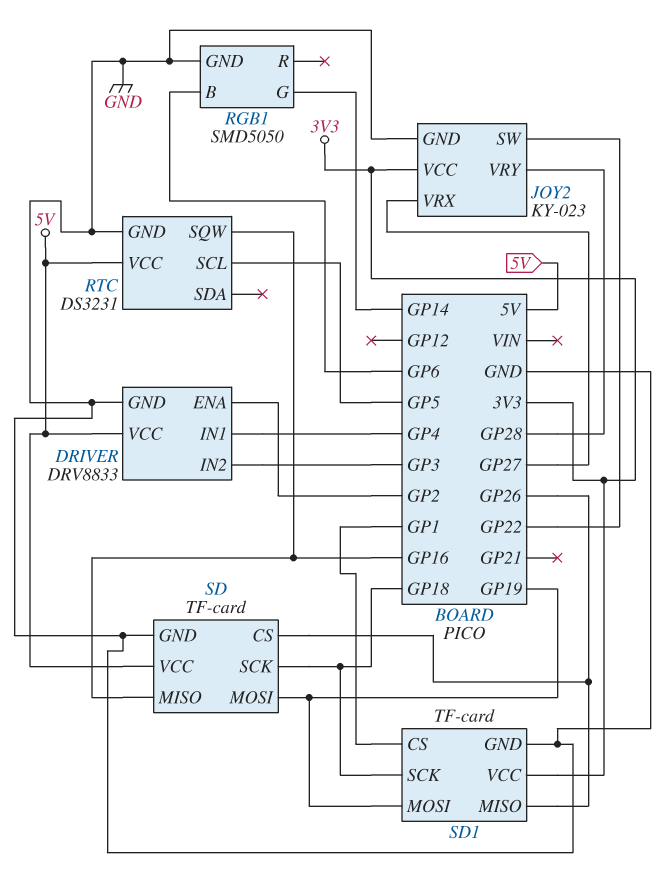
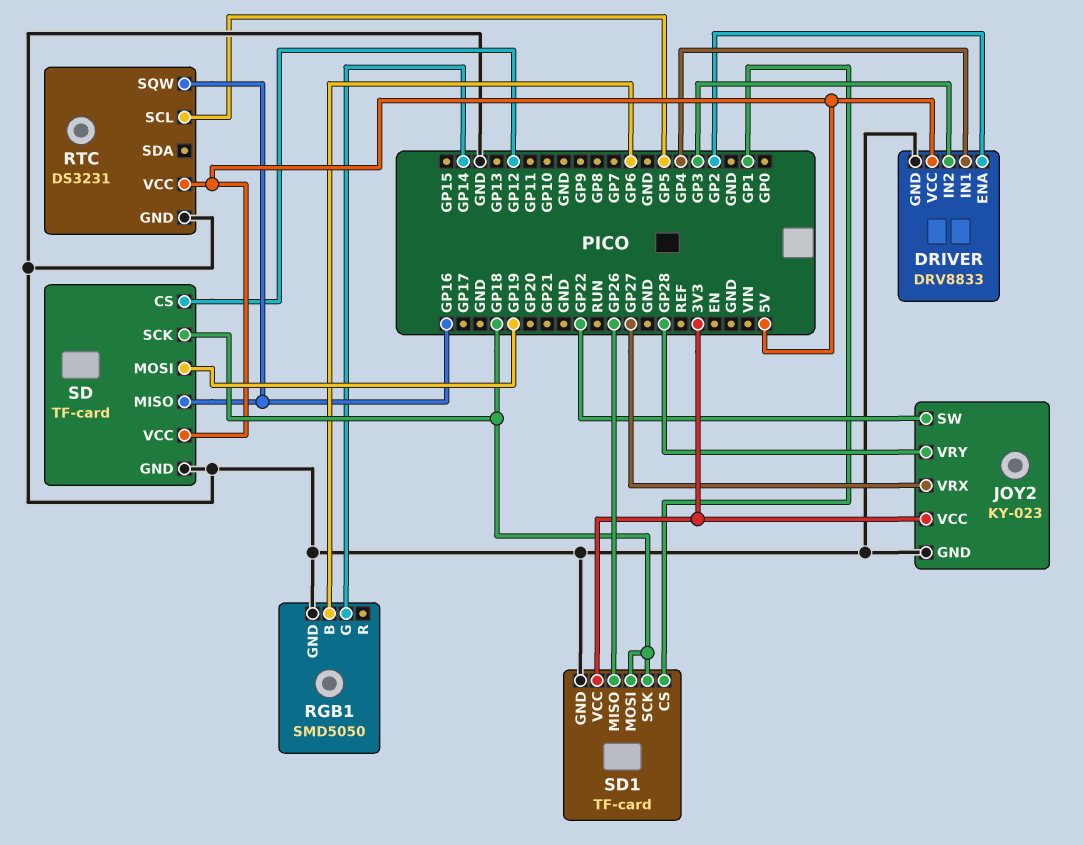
SD pin CS: GP26 -> GP12
SD1 pin MOSI: GP19 -> GP18

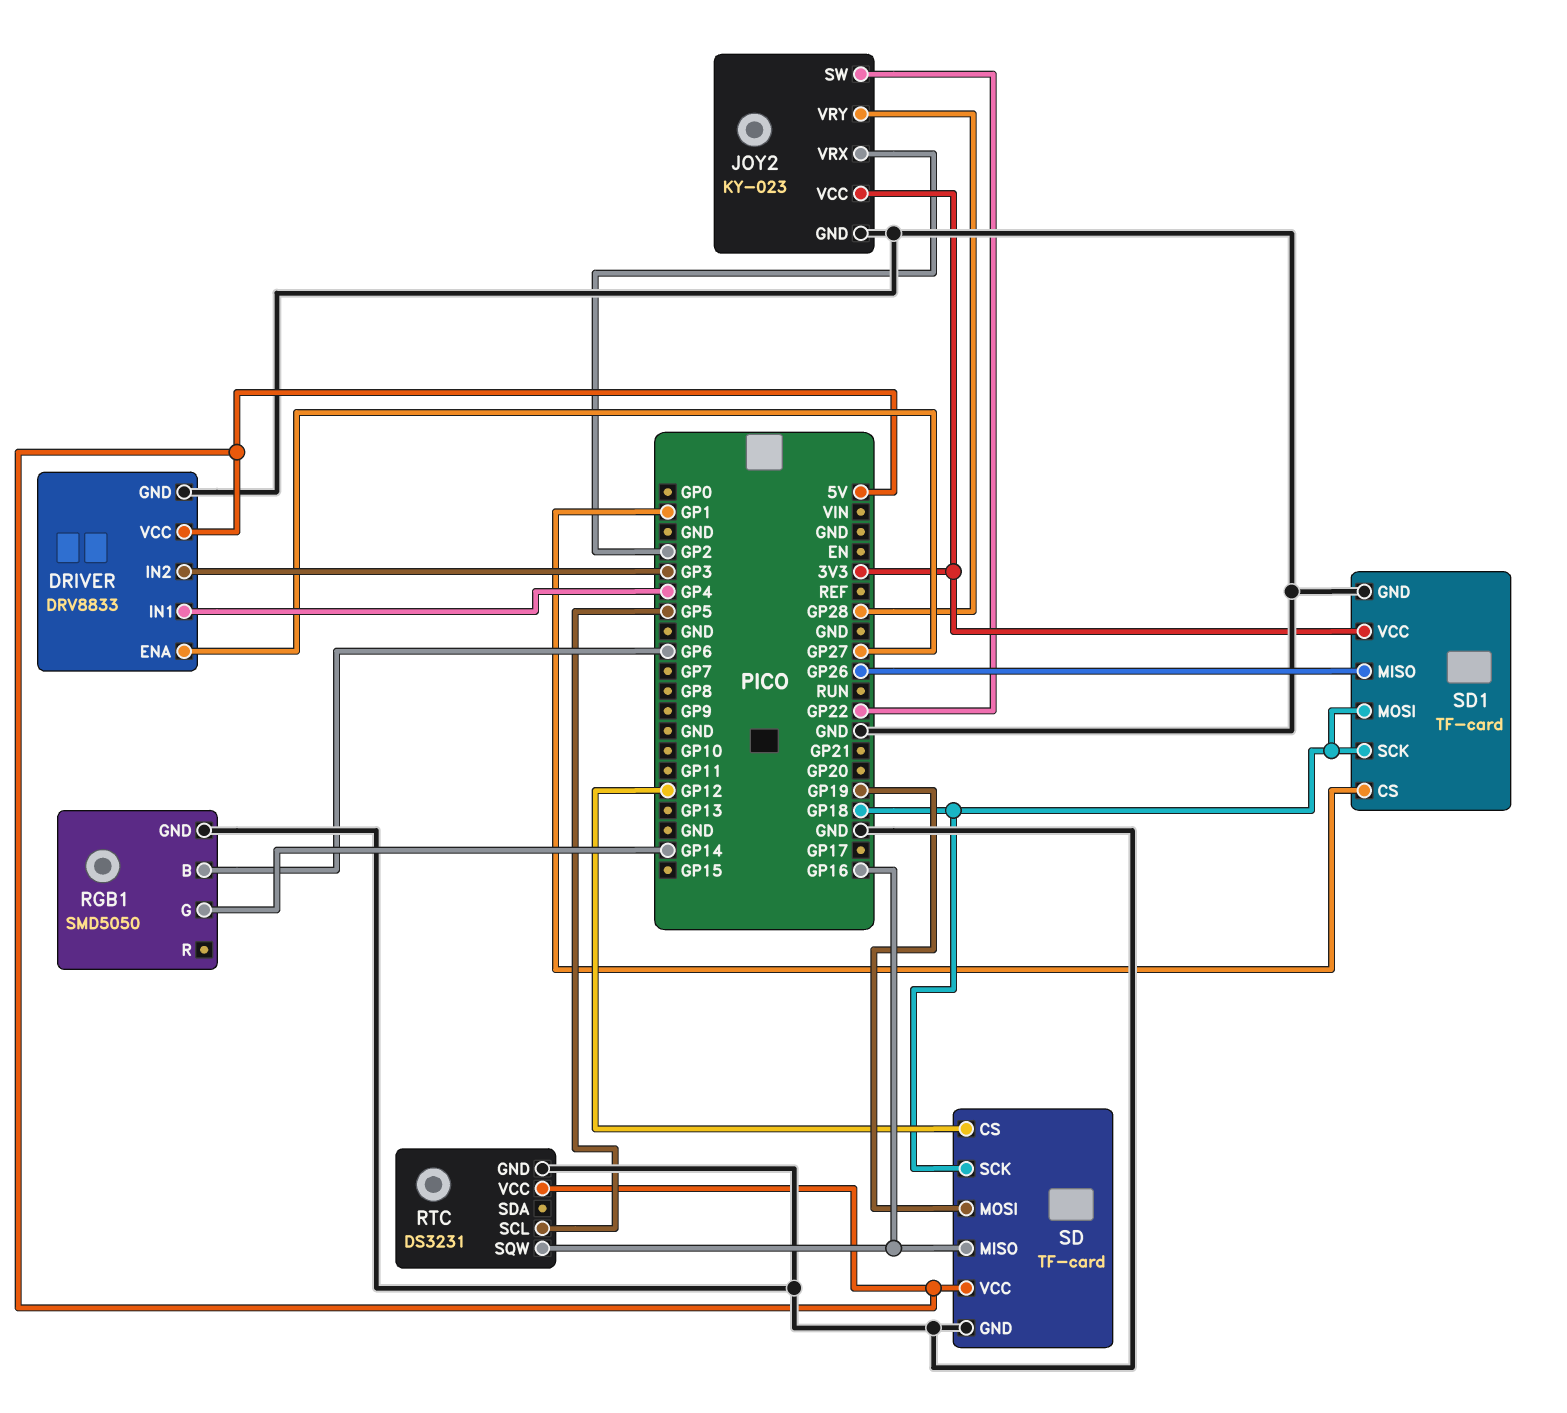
DRIVER pin ENA: GP2 -> GP27
JOY2 pin VRX: GP27 -> GP2

